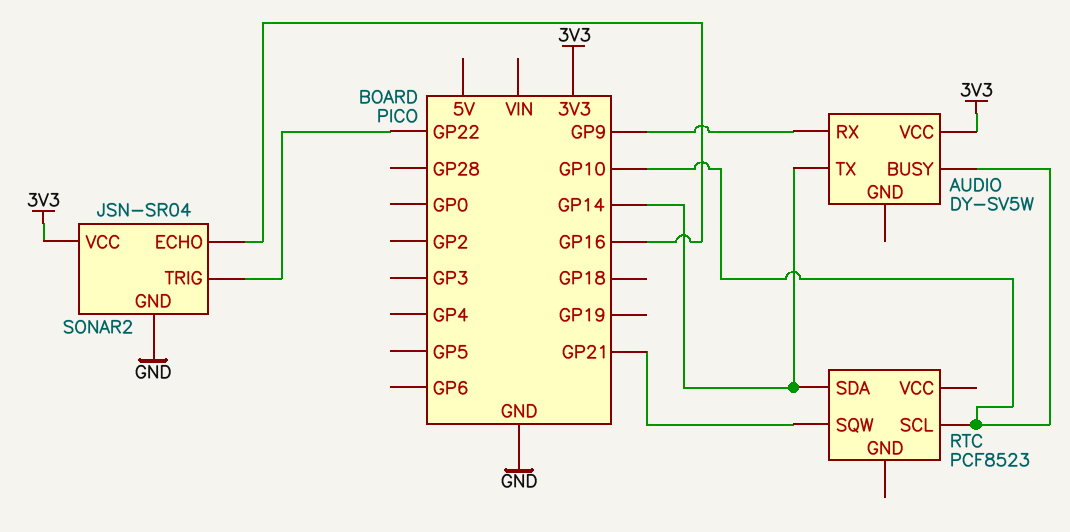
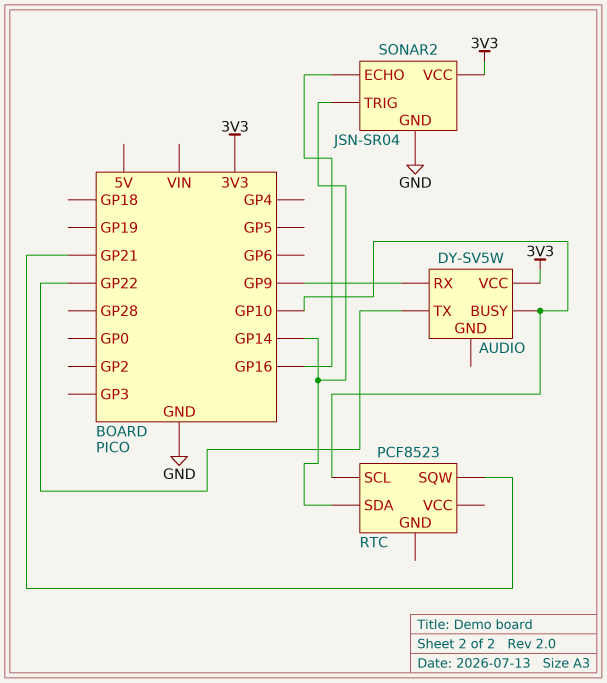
AUDIO pin TX: GP14 -> GP22
SONAR2 pin TRIG: GP22 -> GP14

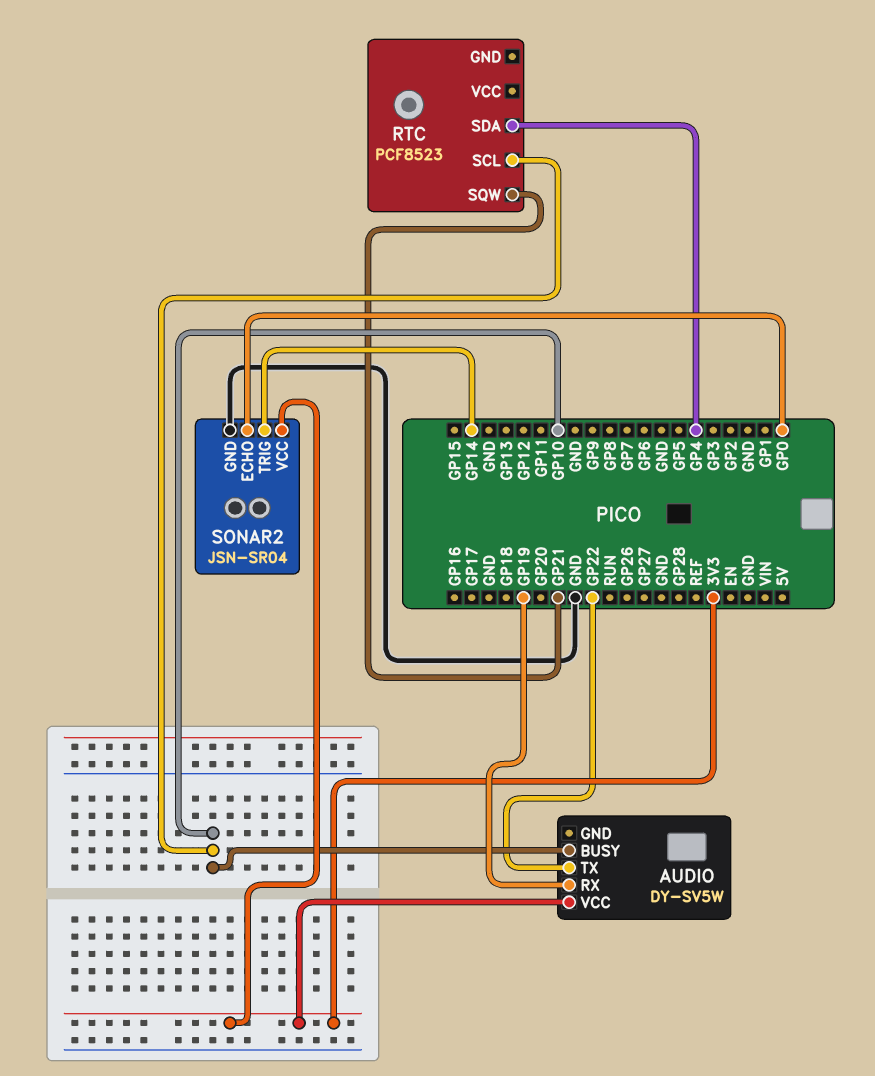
AUDIO pin RX: GP9 -> GP19
RTC pin SDA: GP14 -> GP4
SONAR2 pin ECHO: GP16 -> GP0

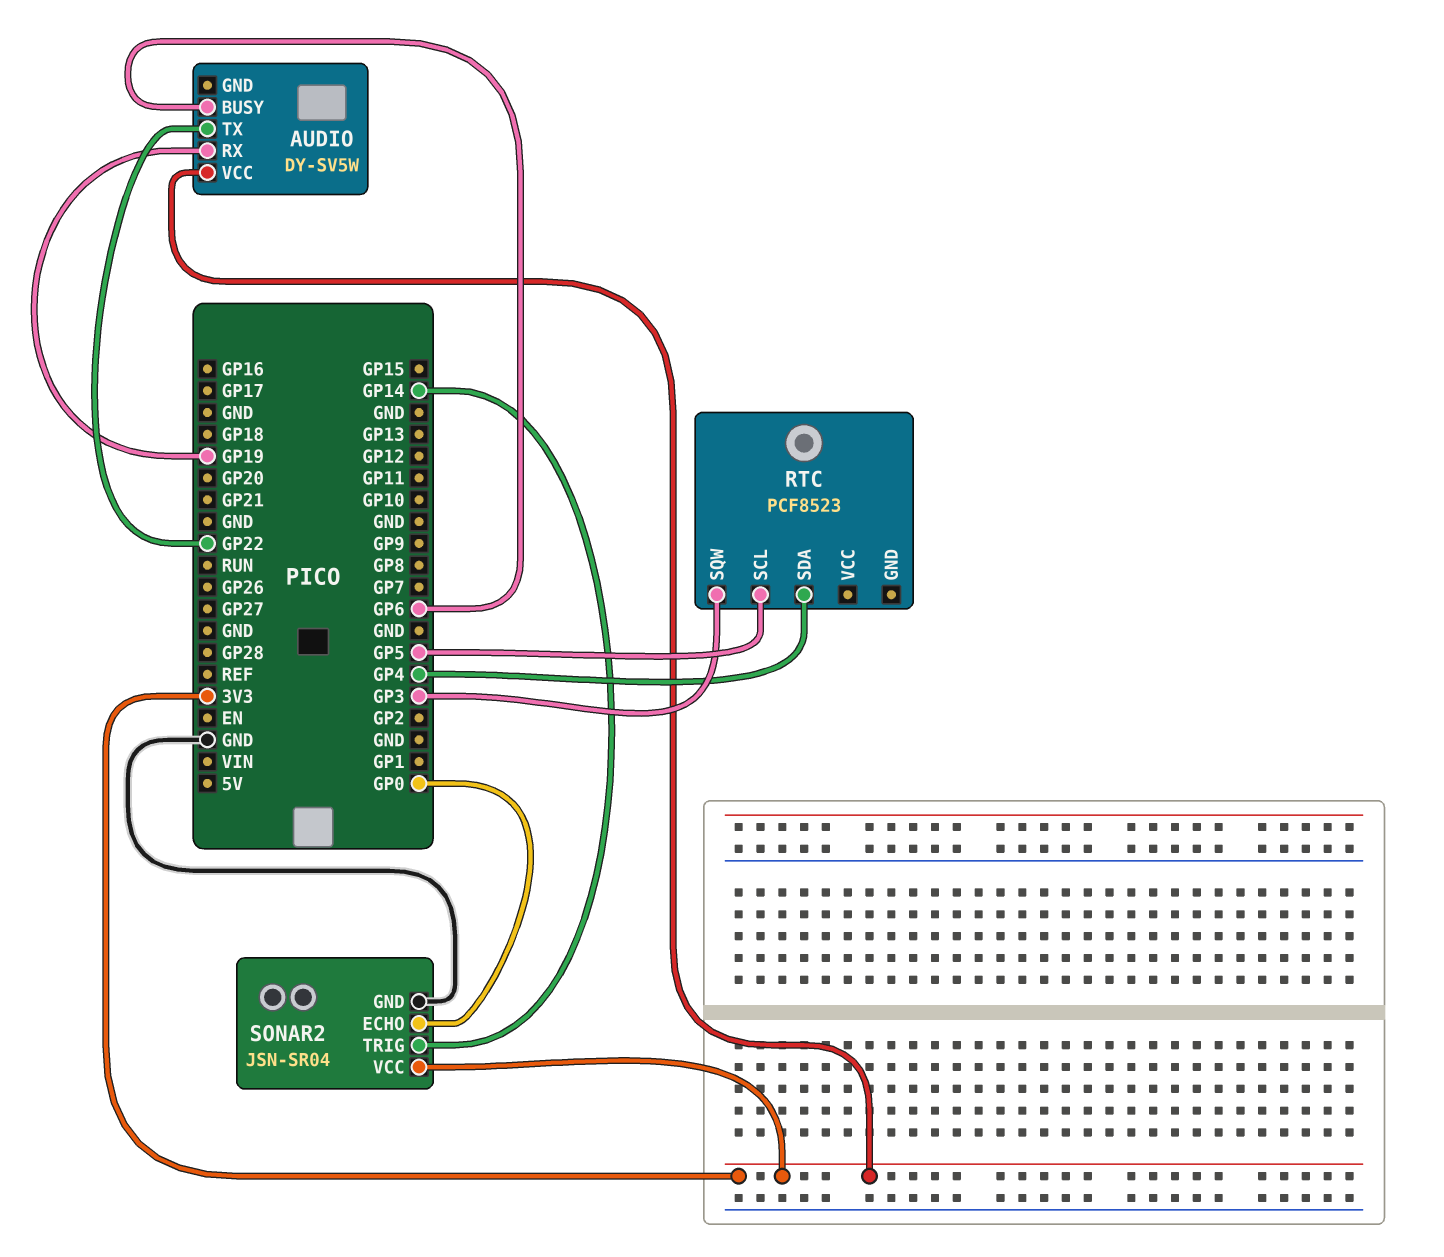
AUDIO pin BUSY: GP10 -> GP6
RTC pin SCL: GP10 -> GP5
RTC pin SQW: GP21 -> GP3

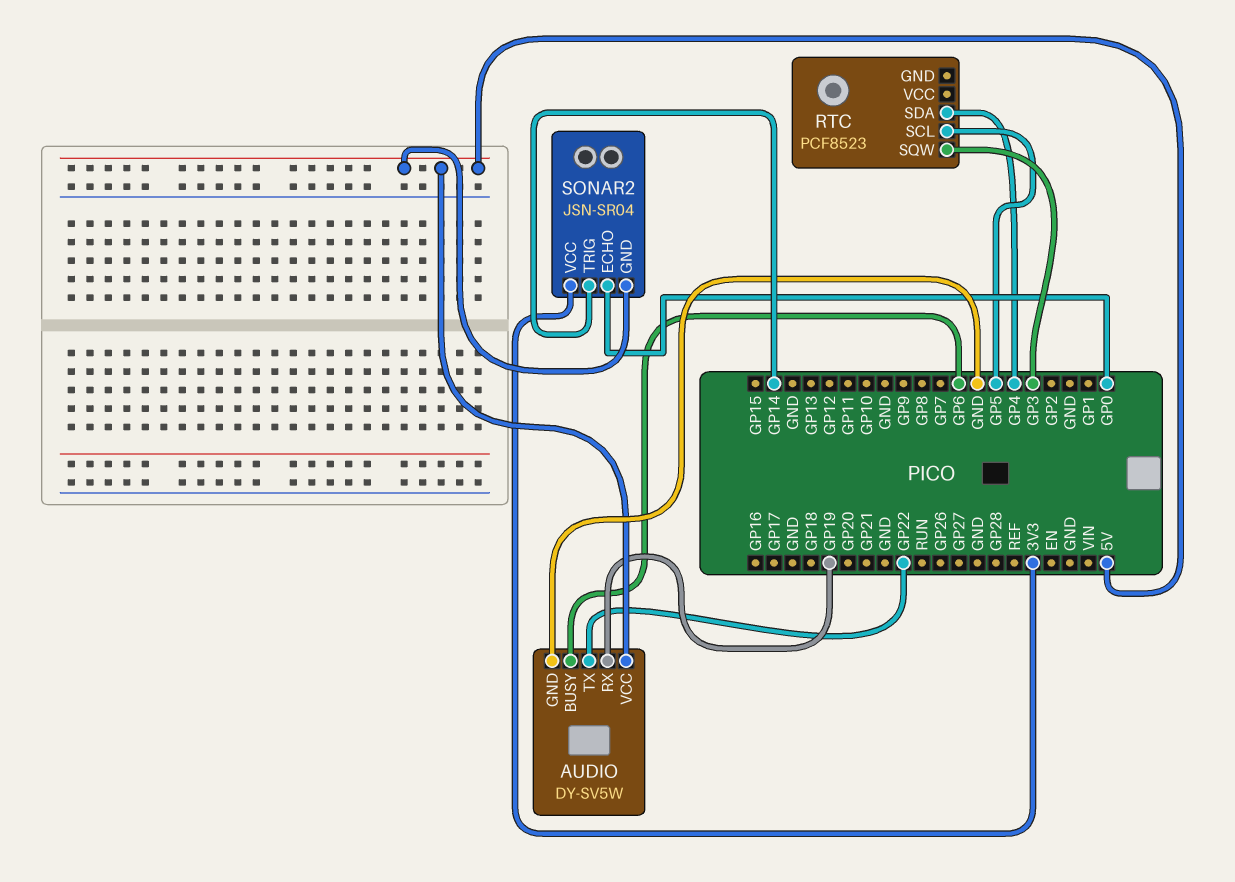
AUDIO pin GND: none -> GND
AUDIO pin VCC: 3V3 -> 5V
SONAR2 pin GND: GND -> 5V

